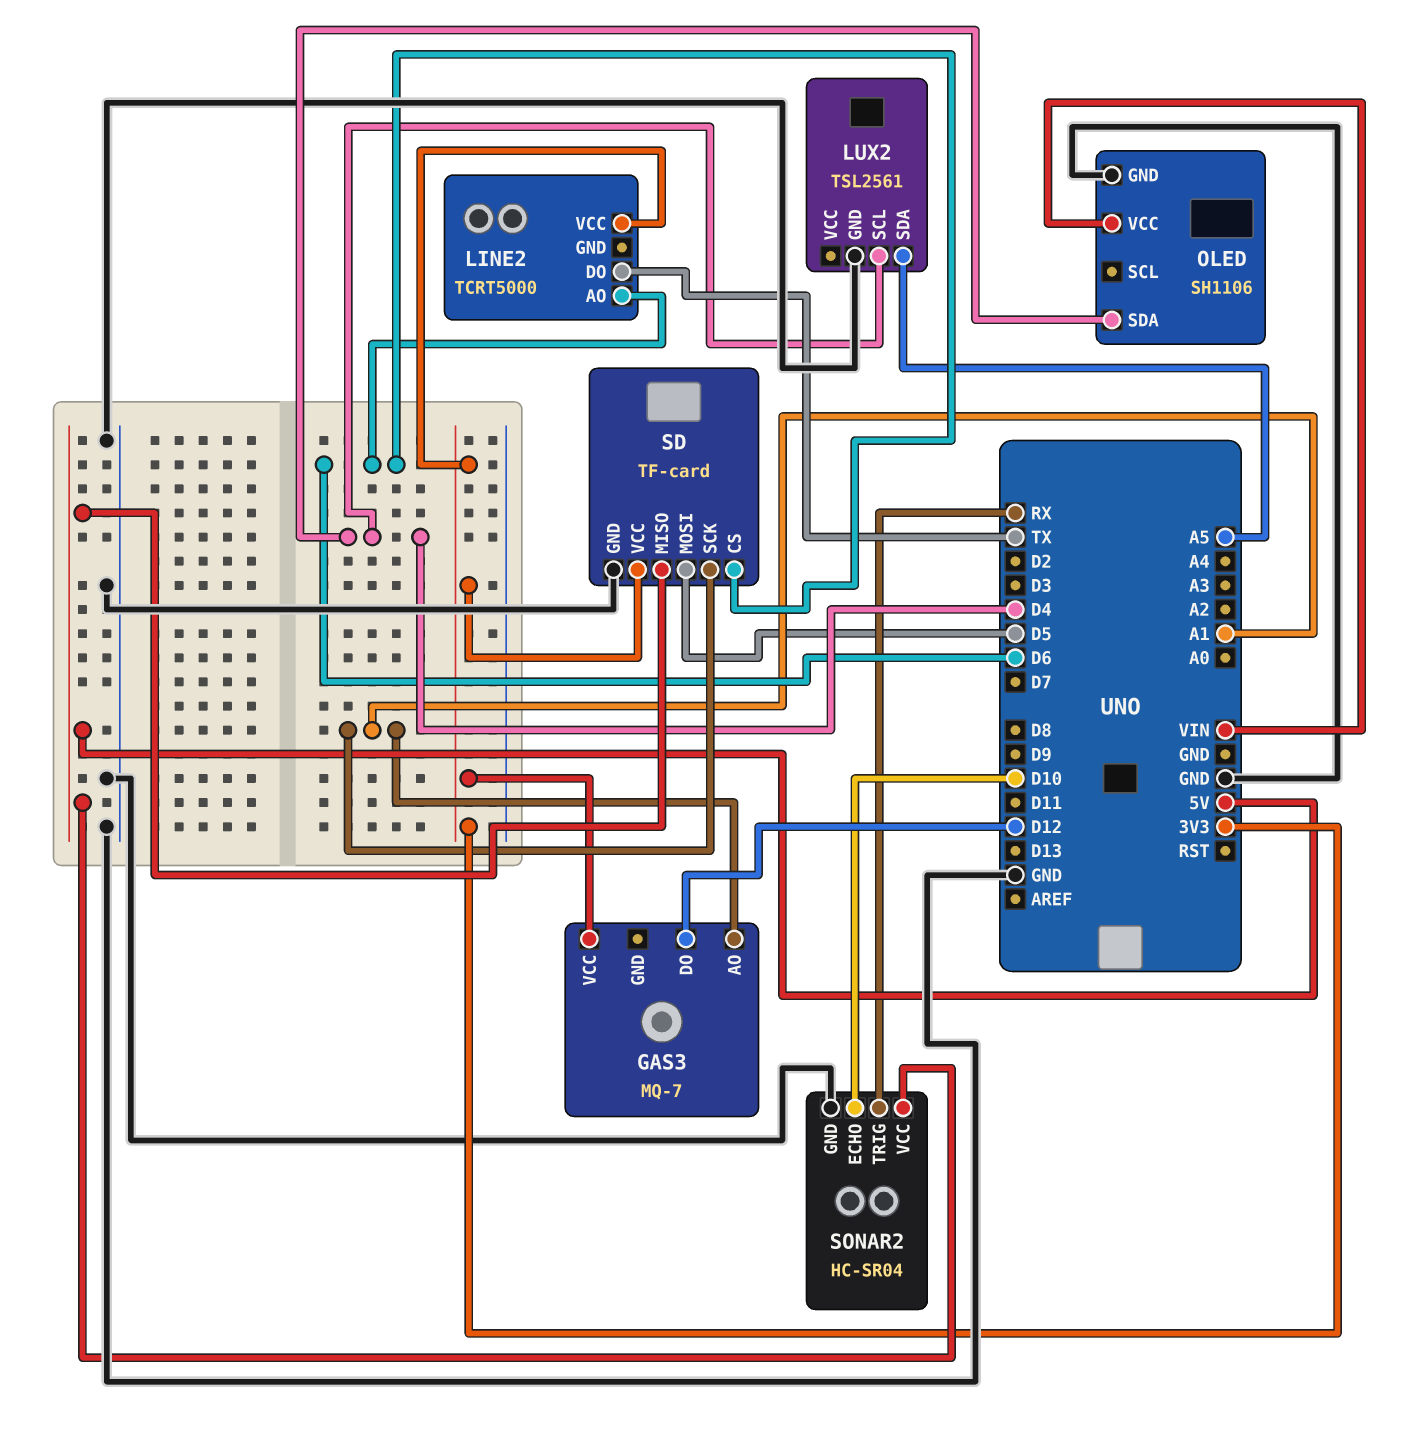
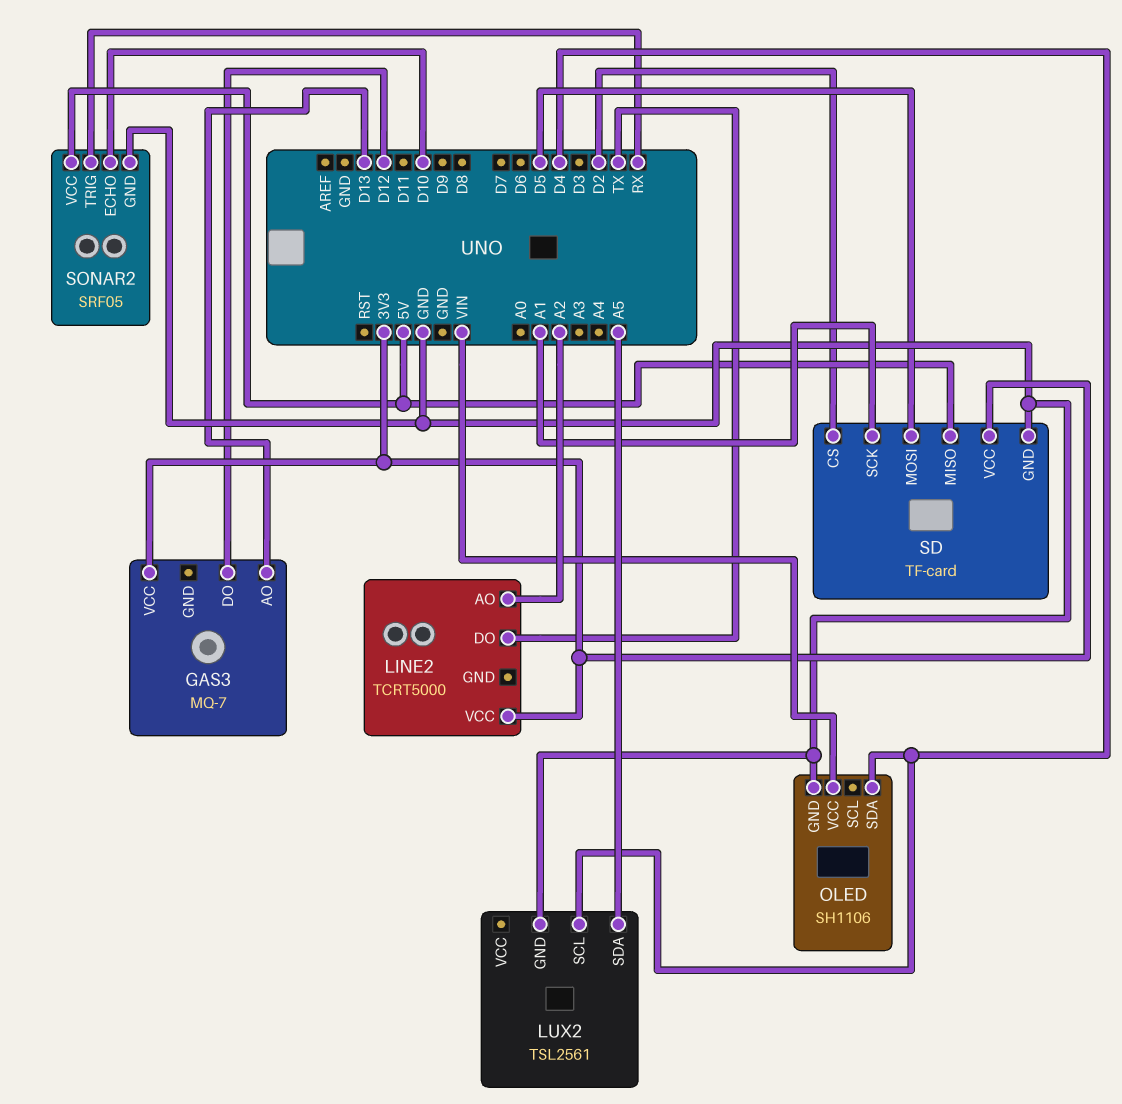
GAS3 pin AO: A1 -> D13
LINE2 pin AO: D6 -> A2
SD pin CS: D6 -> D2
SONAR2: HC-SR04 -> SRF05

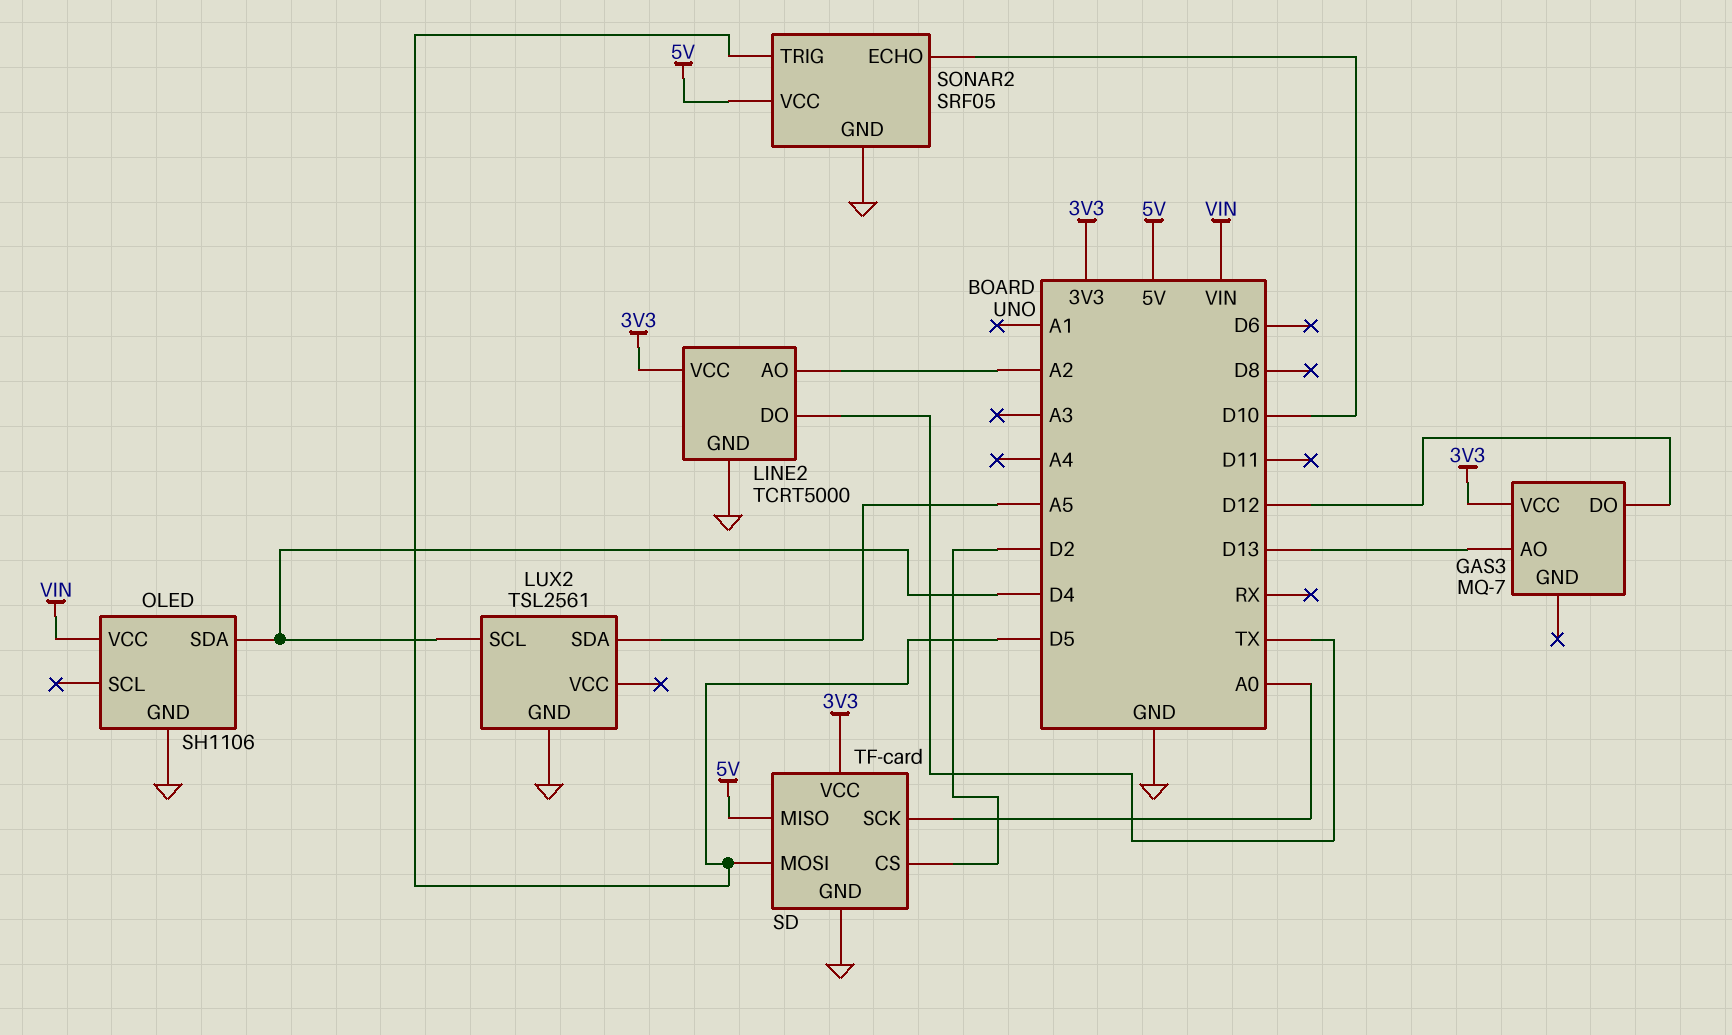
LINE2 pin GND: none -> GND
SD pin SCK: A1 -> A0
SONAR2 pin TRIG: RX -> D5

